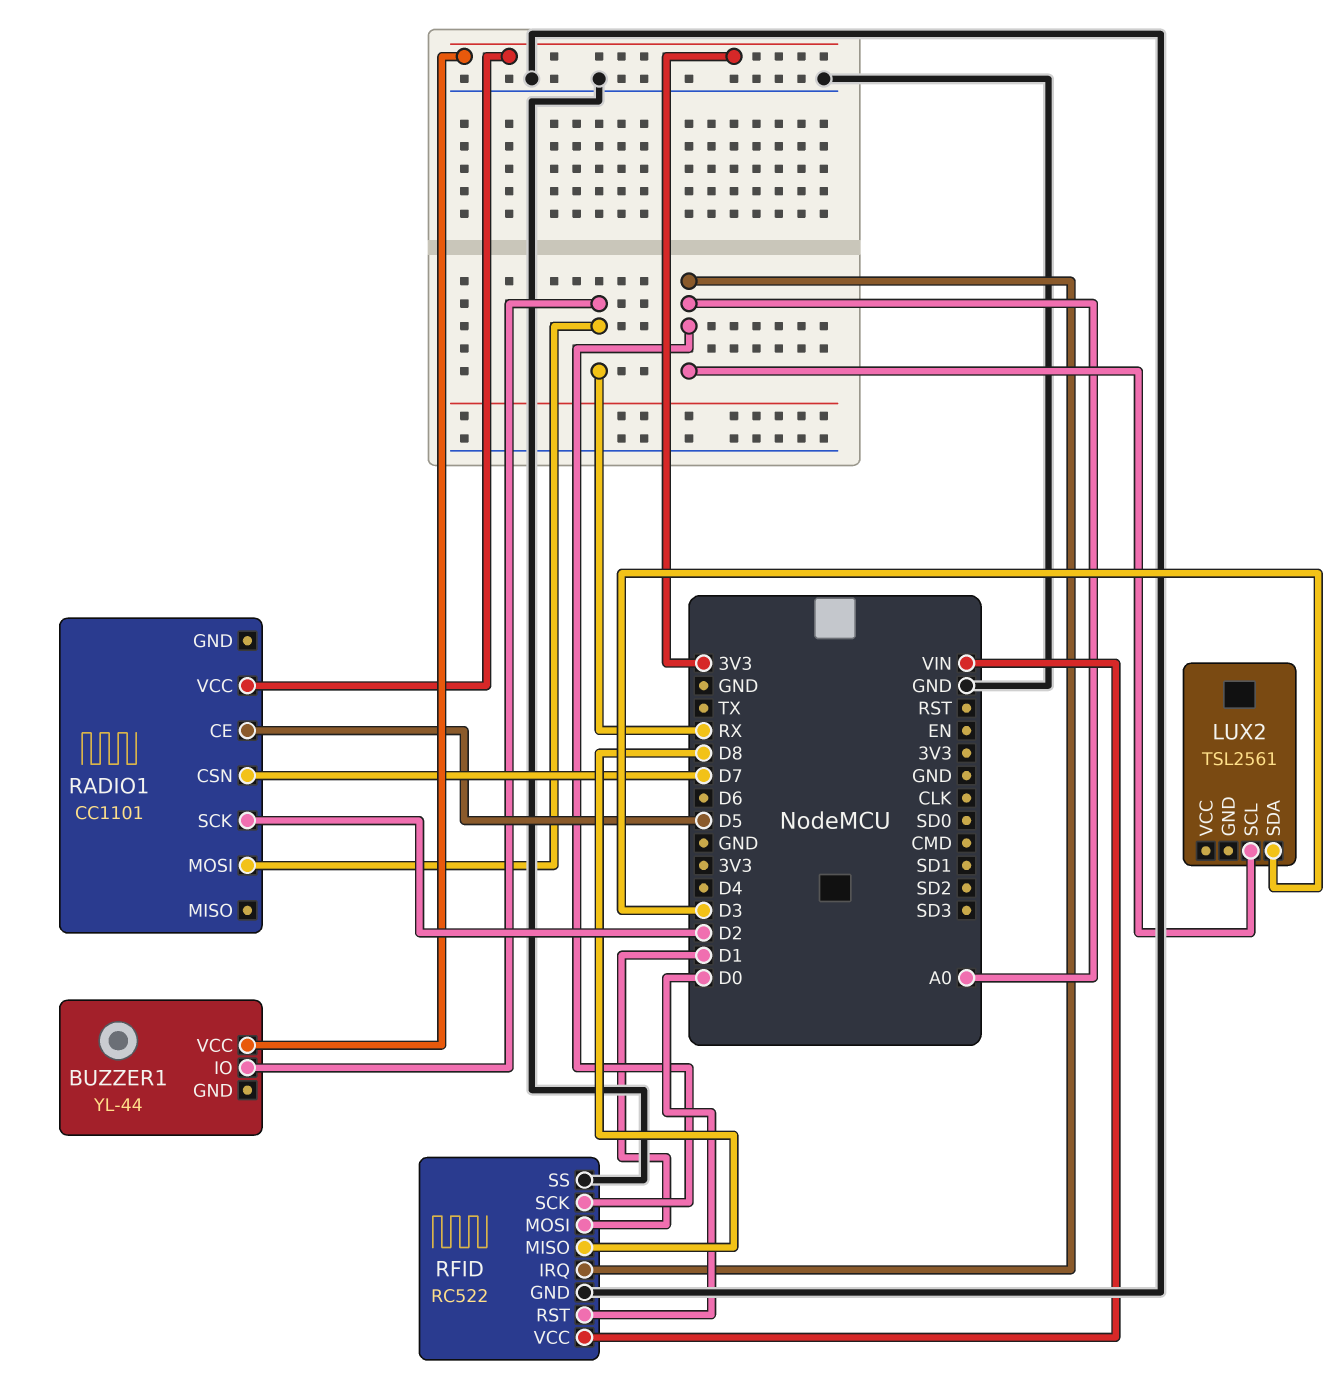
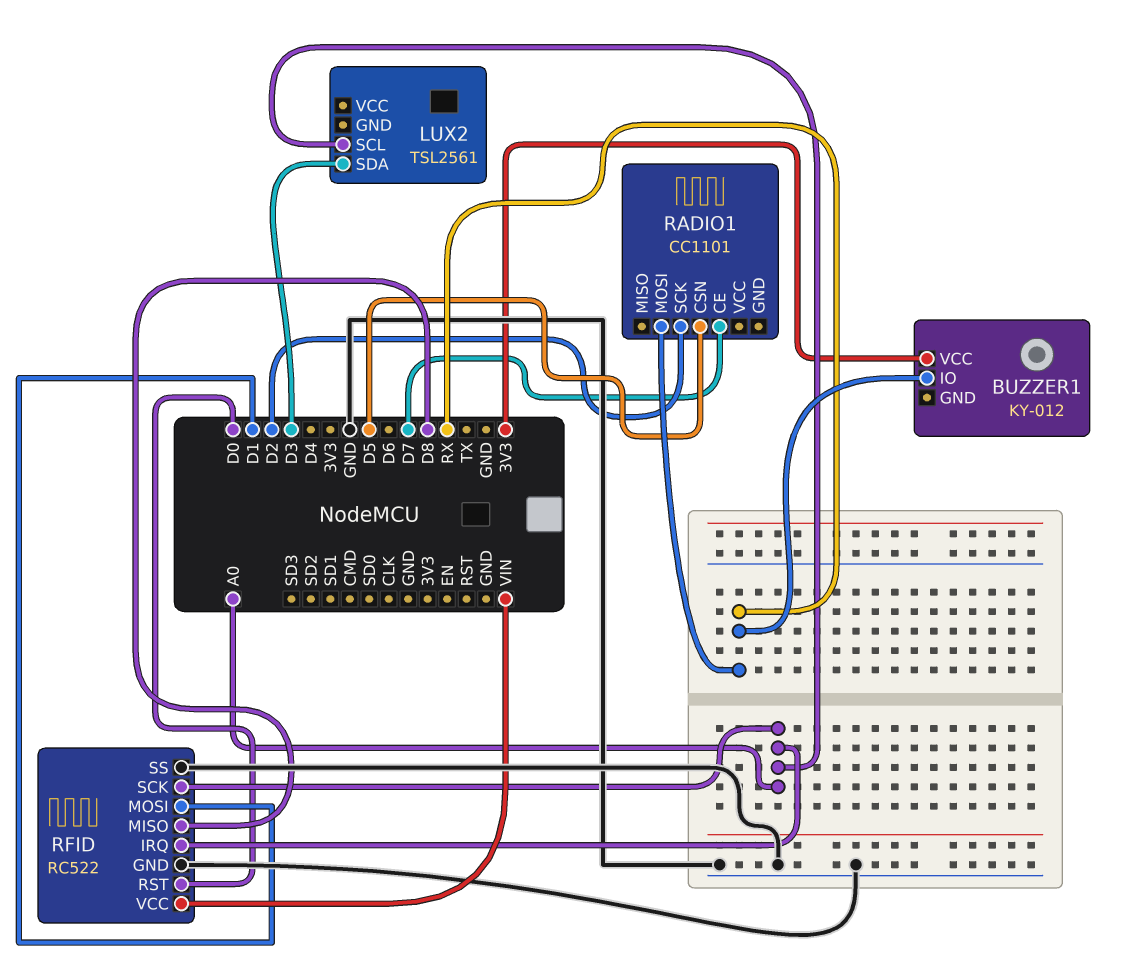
BUZZER1: YL-44 -> KY-012
RADIO1 pin CE: D5 -> D7
RADIO1 pin CSN: D7 -> D5
RADIO1 pin VCC: 3V3 -> none

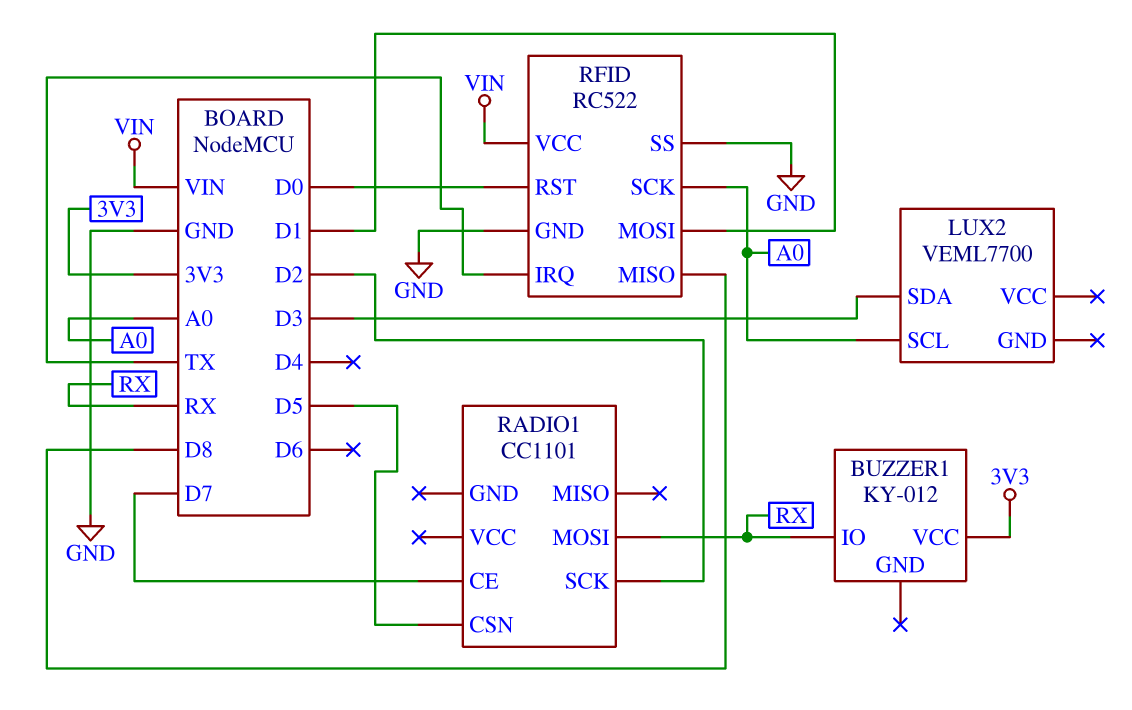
LUX2: TSL2561 -> VEML7700
RFID pin IRQ: A0 -> TX

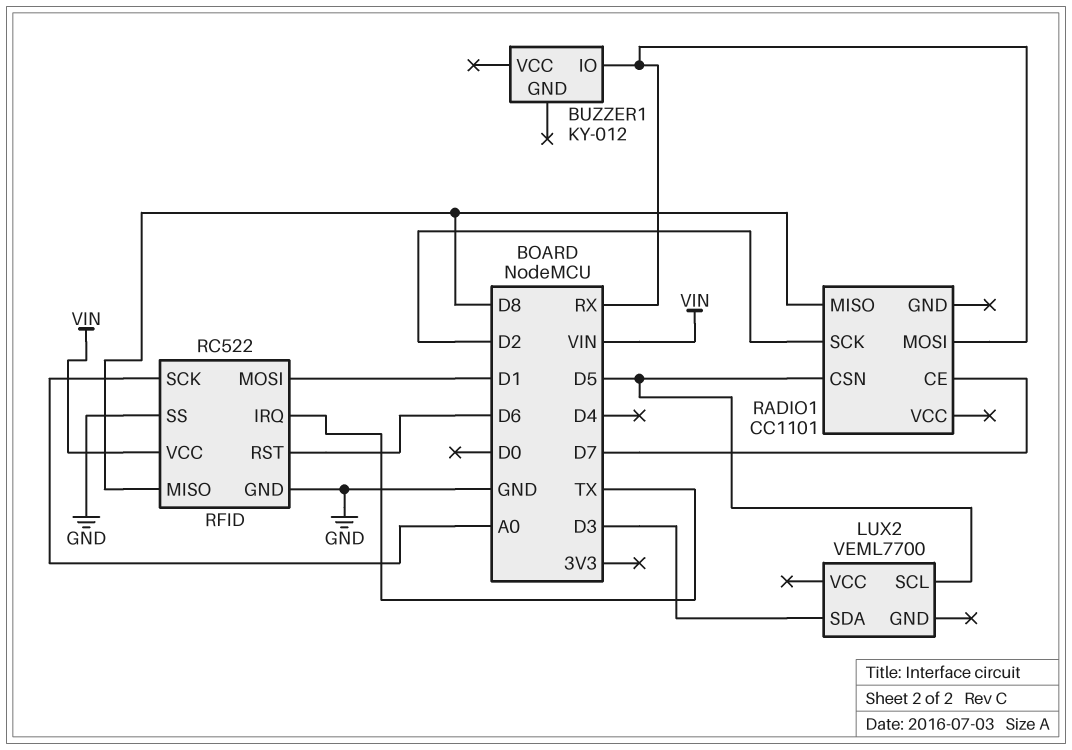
BUZZER1 pin VCC: 3V3 -> none
LUX2 pin SCL: A0 -> D5
RADIO1 pin MISO: none -> D8
RFID pin RST: D0 -> D6

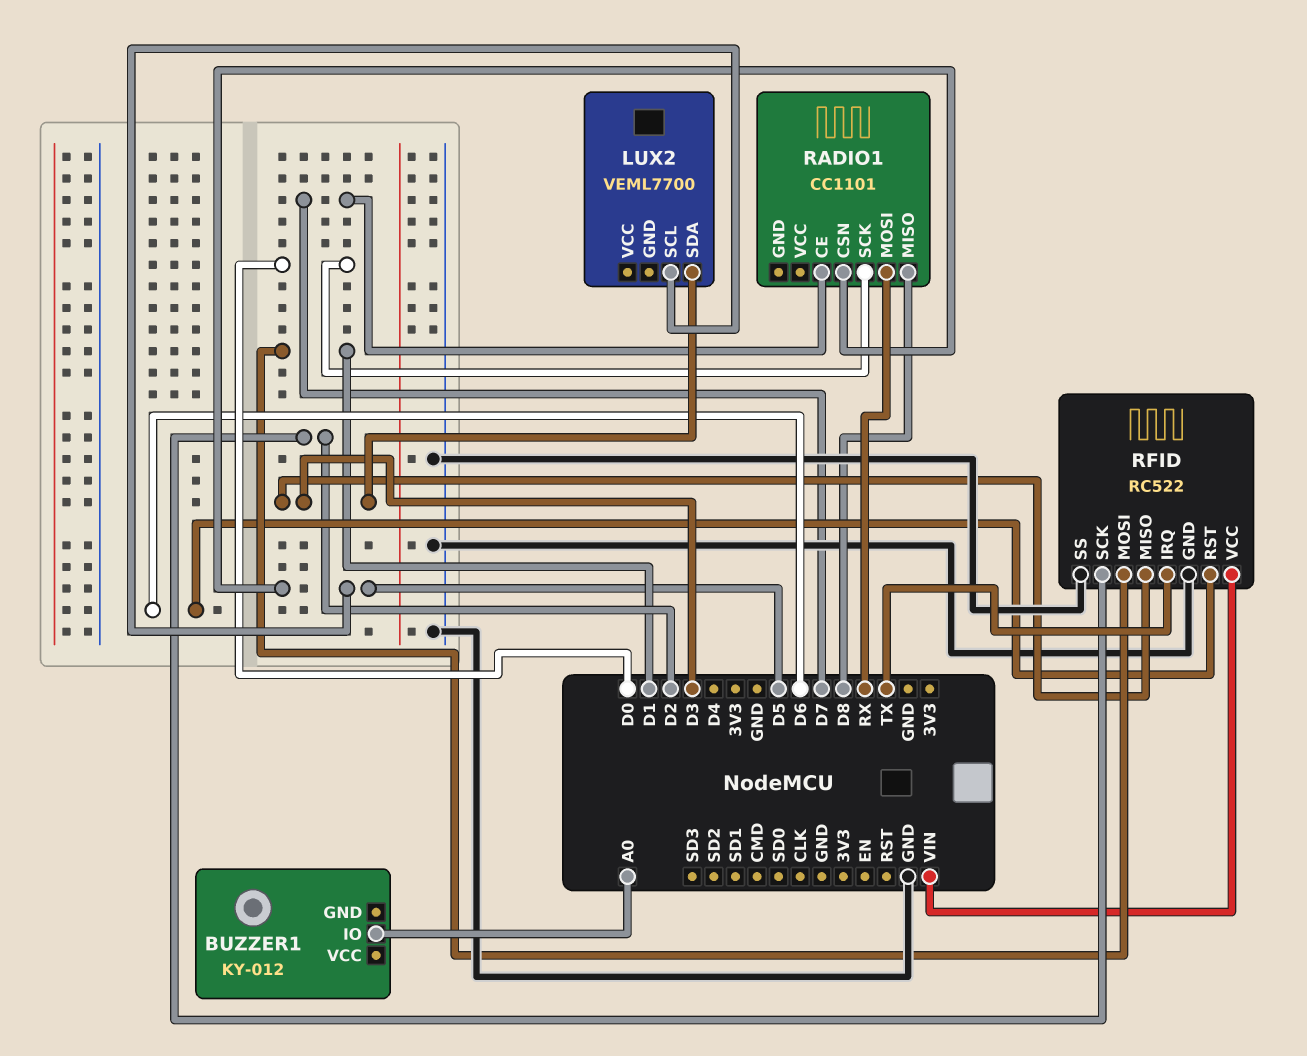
BUZZER1 pin IO: RX -> A0
RADIO1 pin SCK: D2 -> D0
RFID pin MISO: D8 -> D3
RFID pin SCK: A0 -> D2

